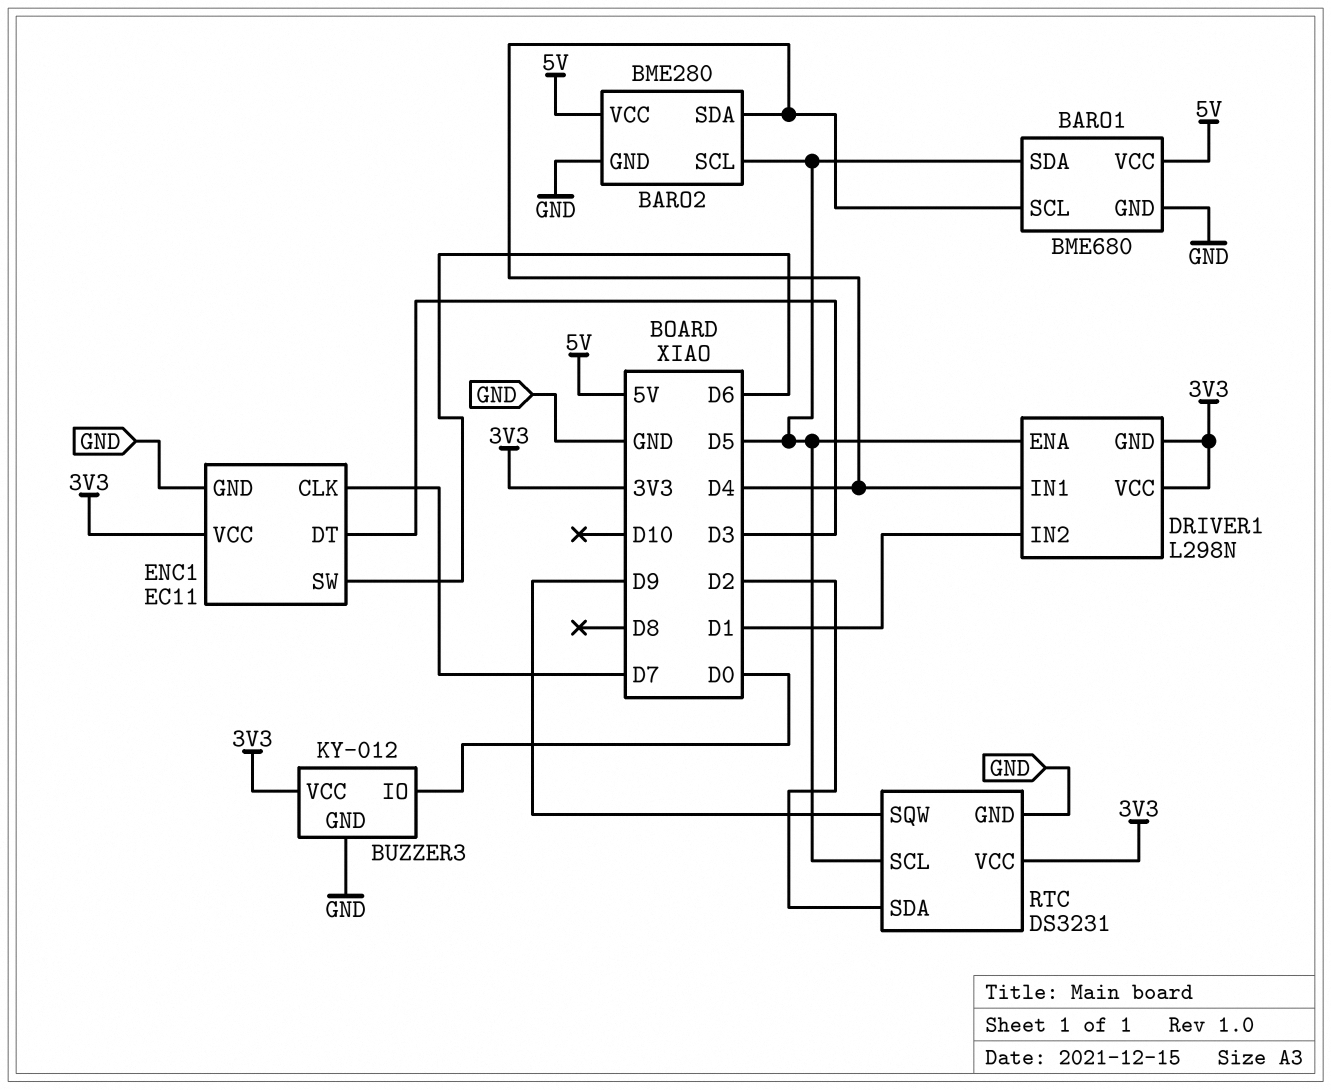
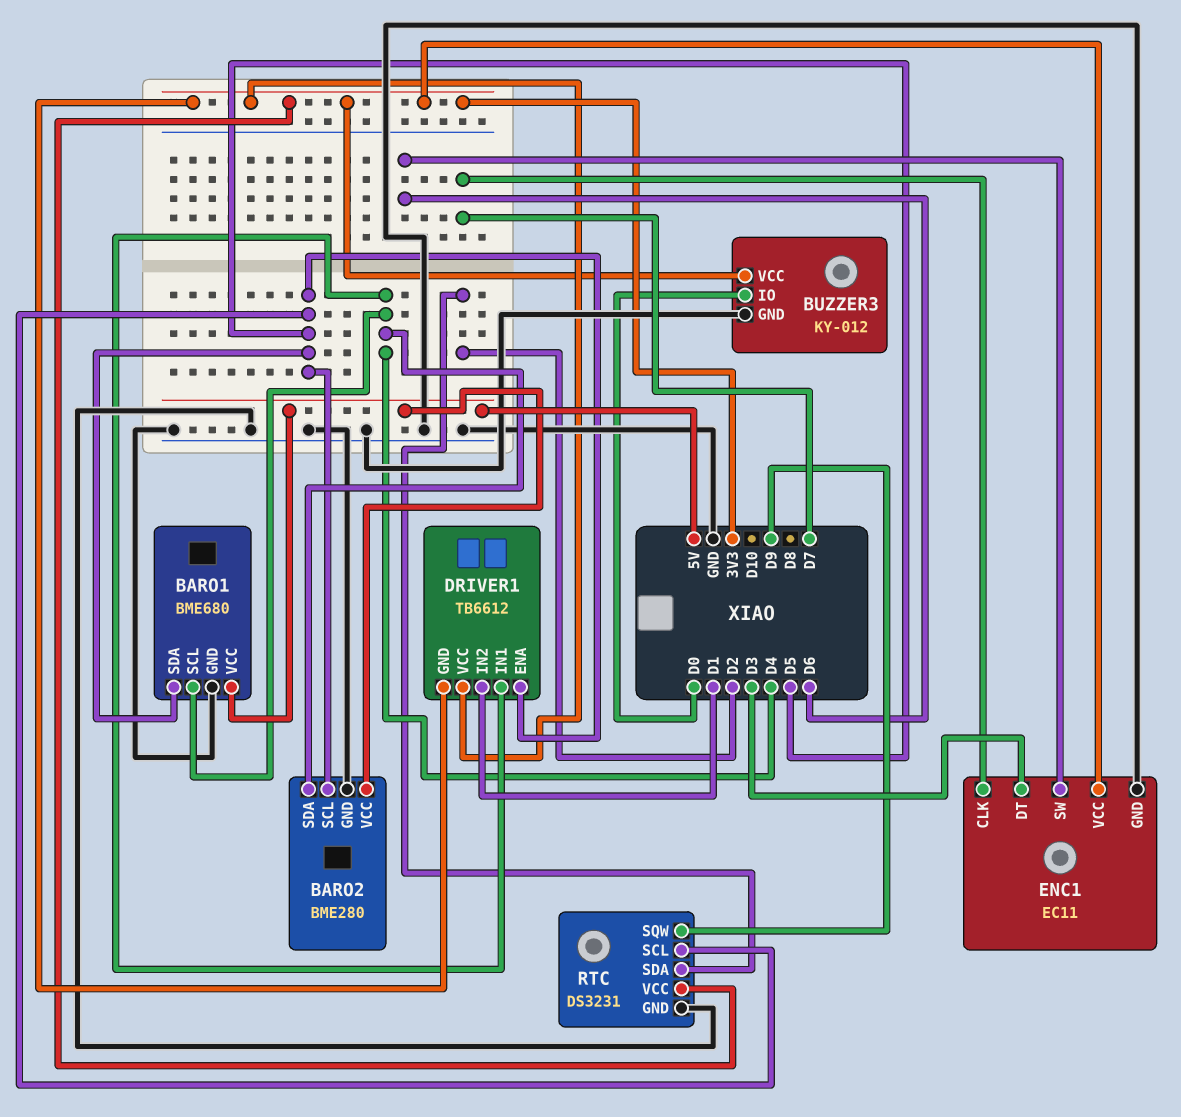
DRIVER1: L298N -> TB6612

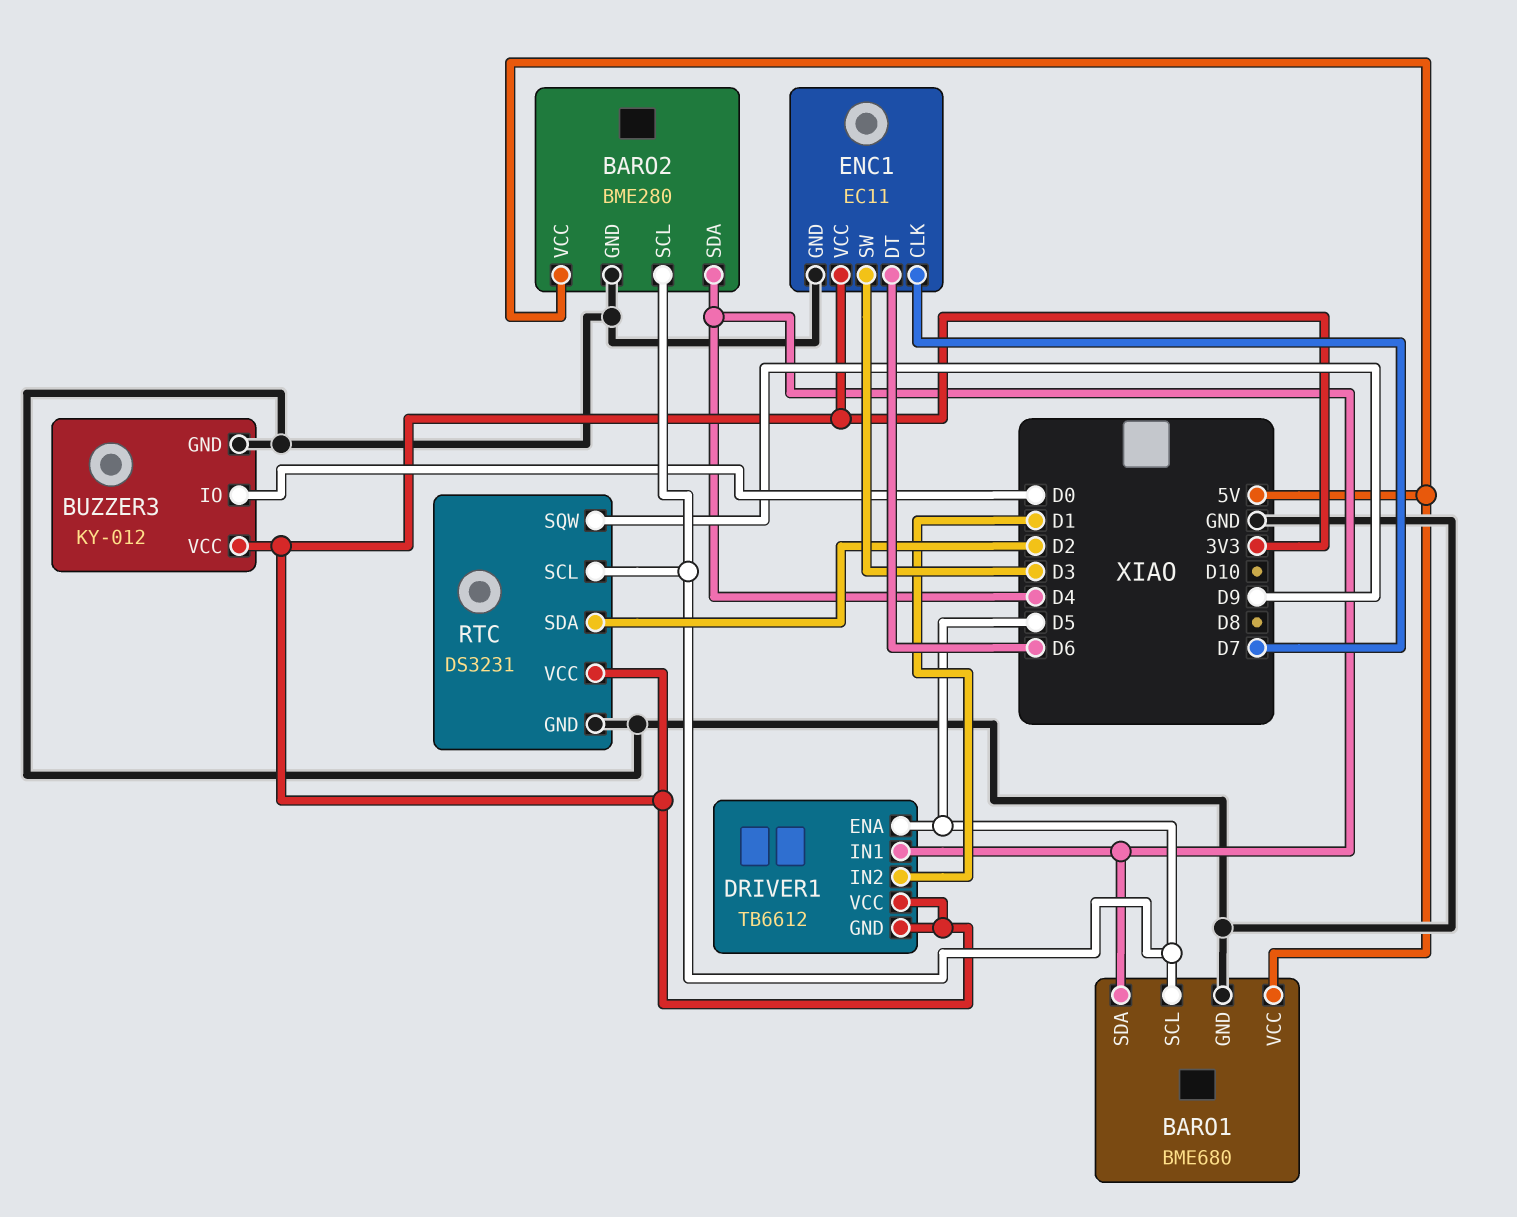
BARO1 pin SCL: D4 -> D5
BARO1 pin SDA: D5 -> D4
ENC1 pin DT: D3 -> D6
ENC1 pin SW: D6 -> D3

